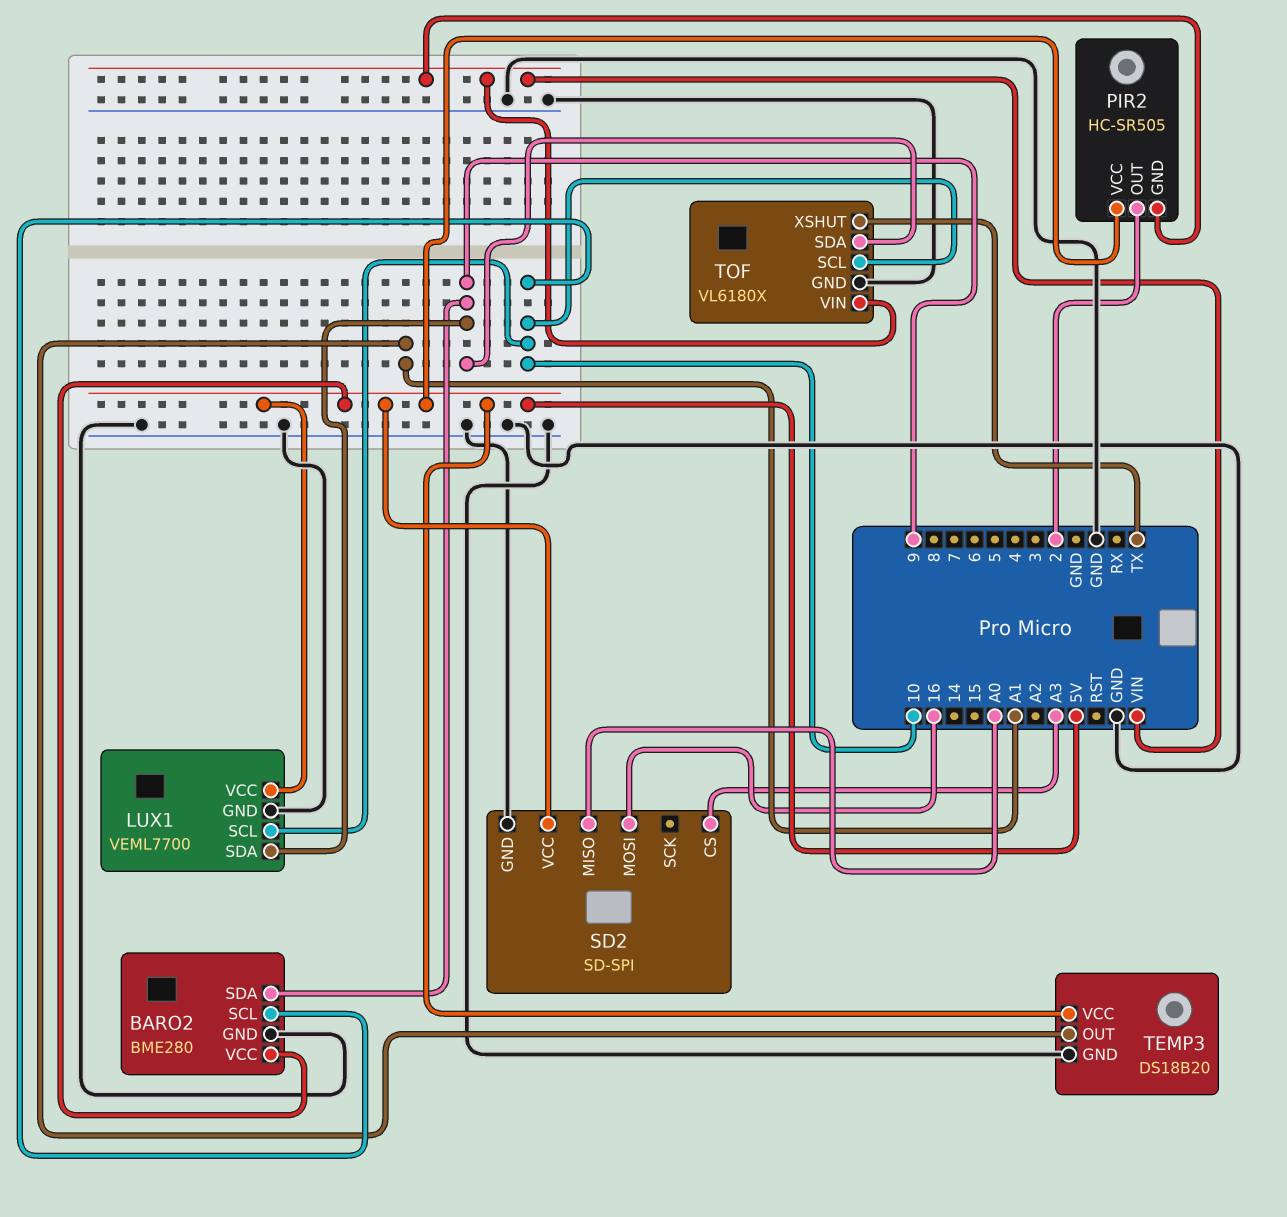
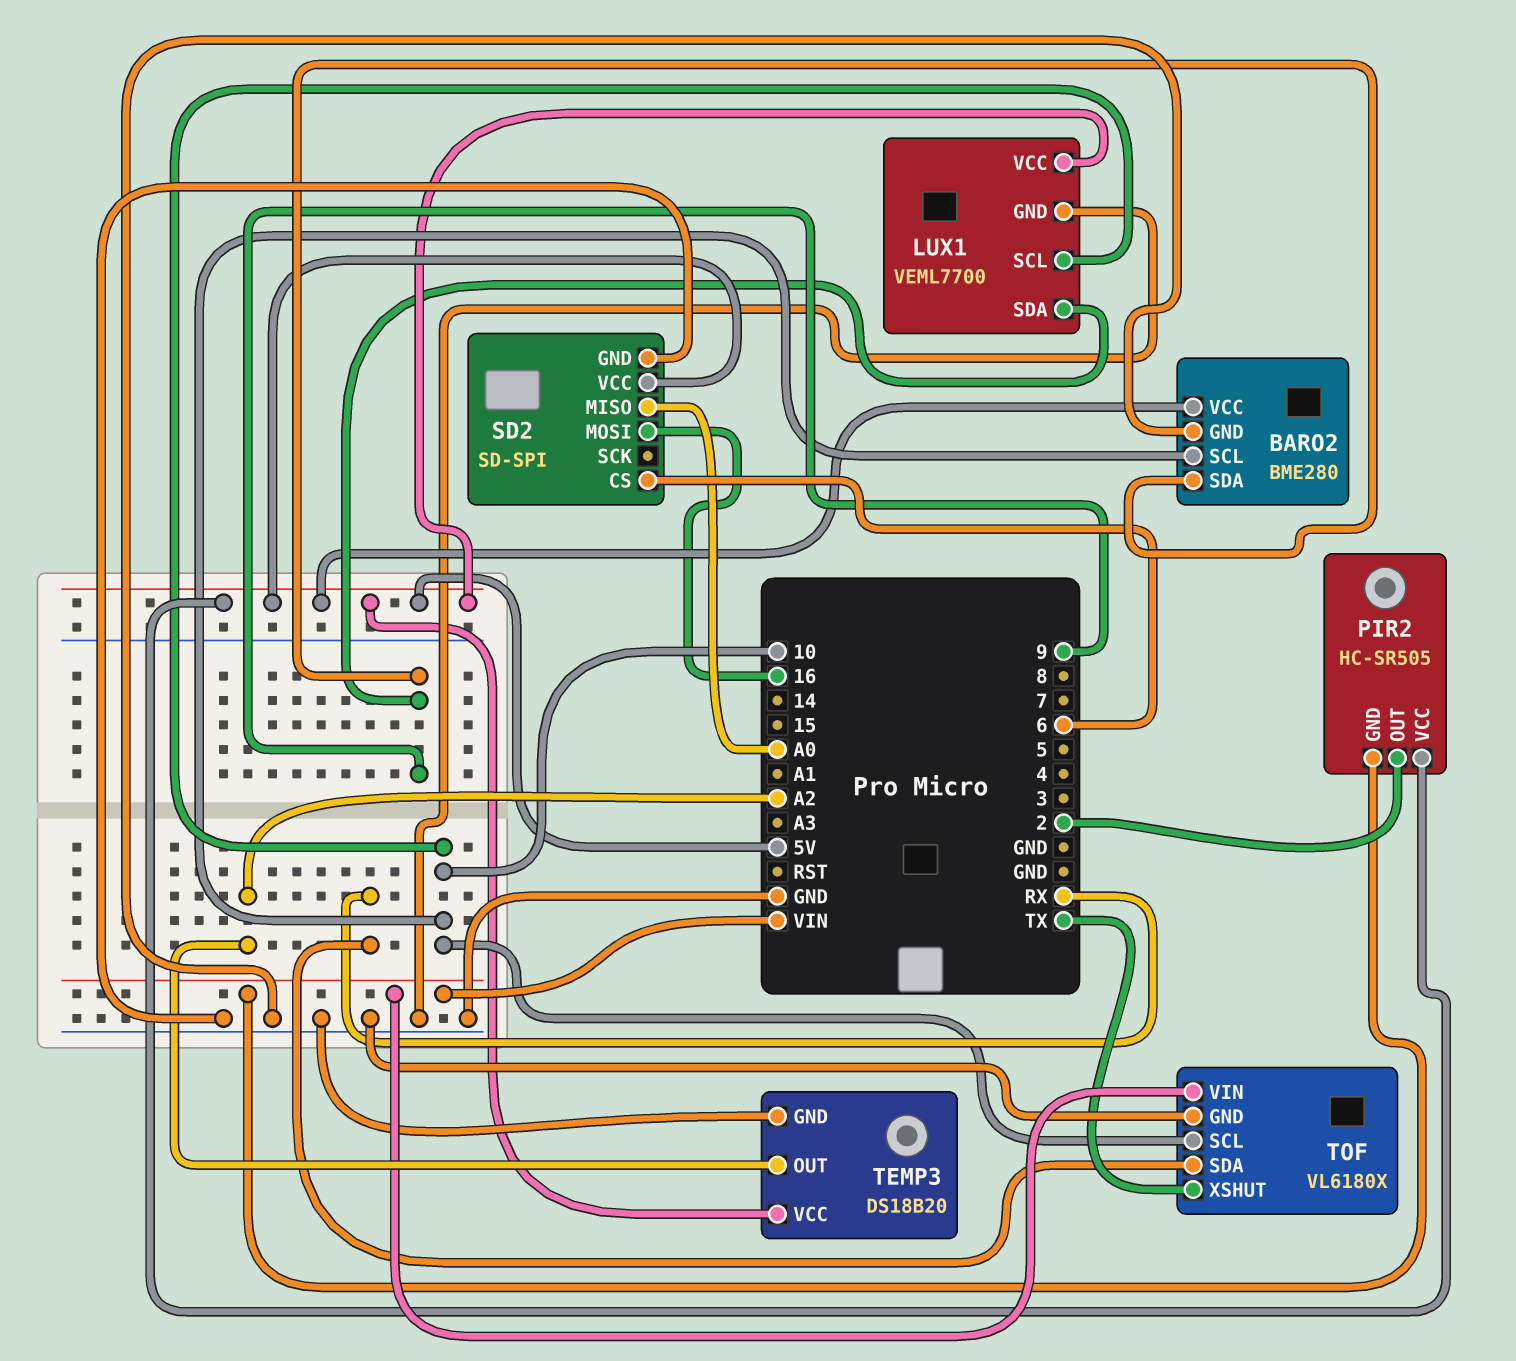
SD2 pin CS: A3 -> 6
TEMP3 pin OUT: A1 -> A2
TOF pin SDA: 9 -> RX

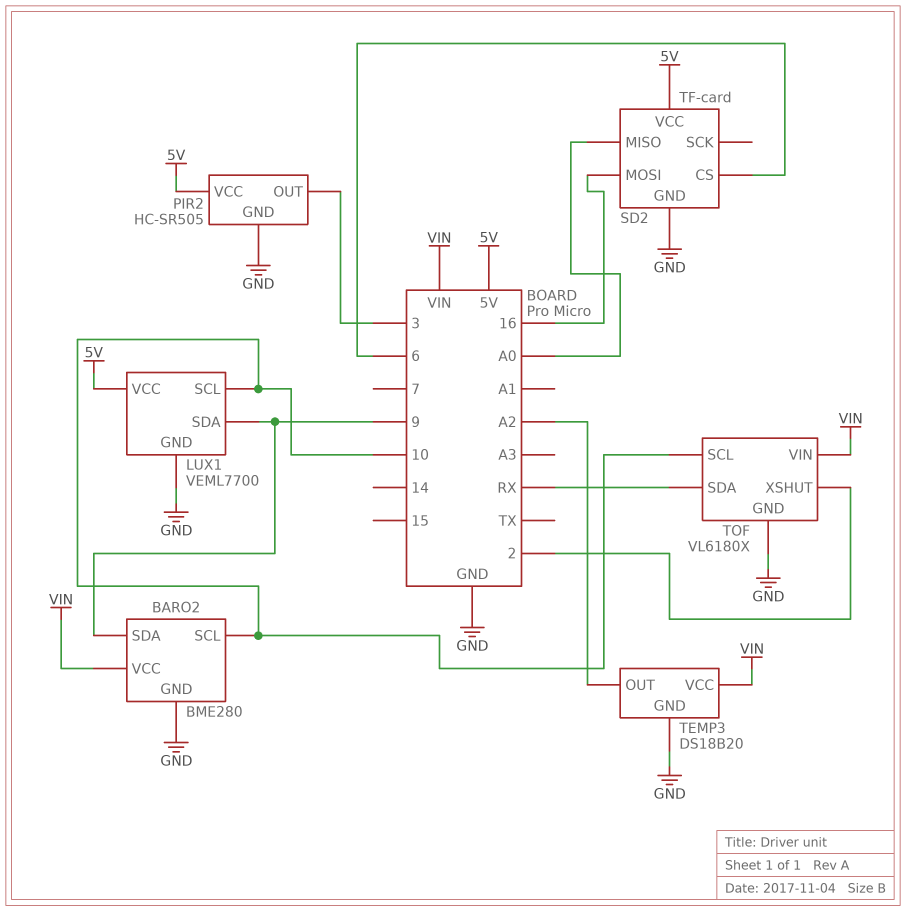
BARO2 pin VCC: 5V -> VIN
PIR2 pin GND: VIN -> GND
PIR2 pin OUT: 2 -> 3
SD2: SD-SPI -> TF-card
TEMP3 pin VCC: 5V -> VIN
TOF pin XSHUT: TX -> 2

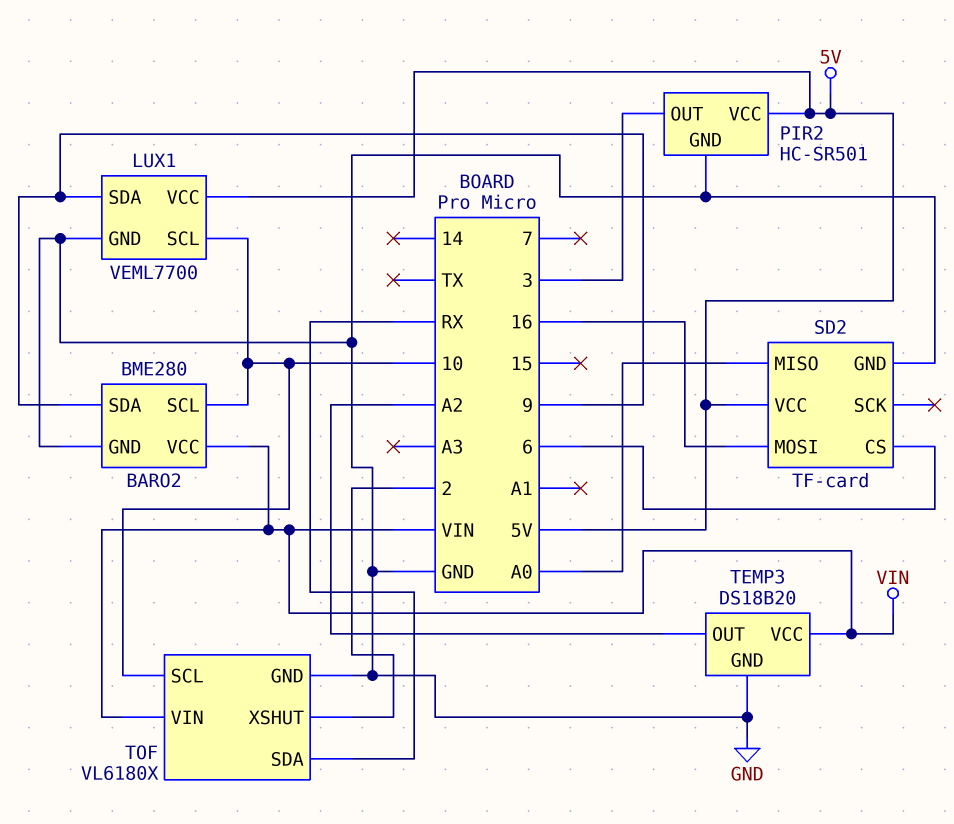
PIR2: HC-SR505 -> HC-SR501

